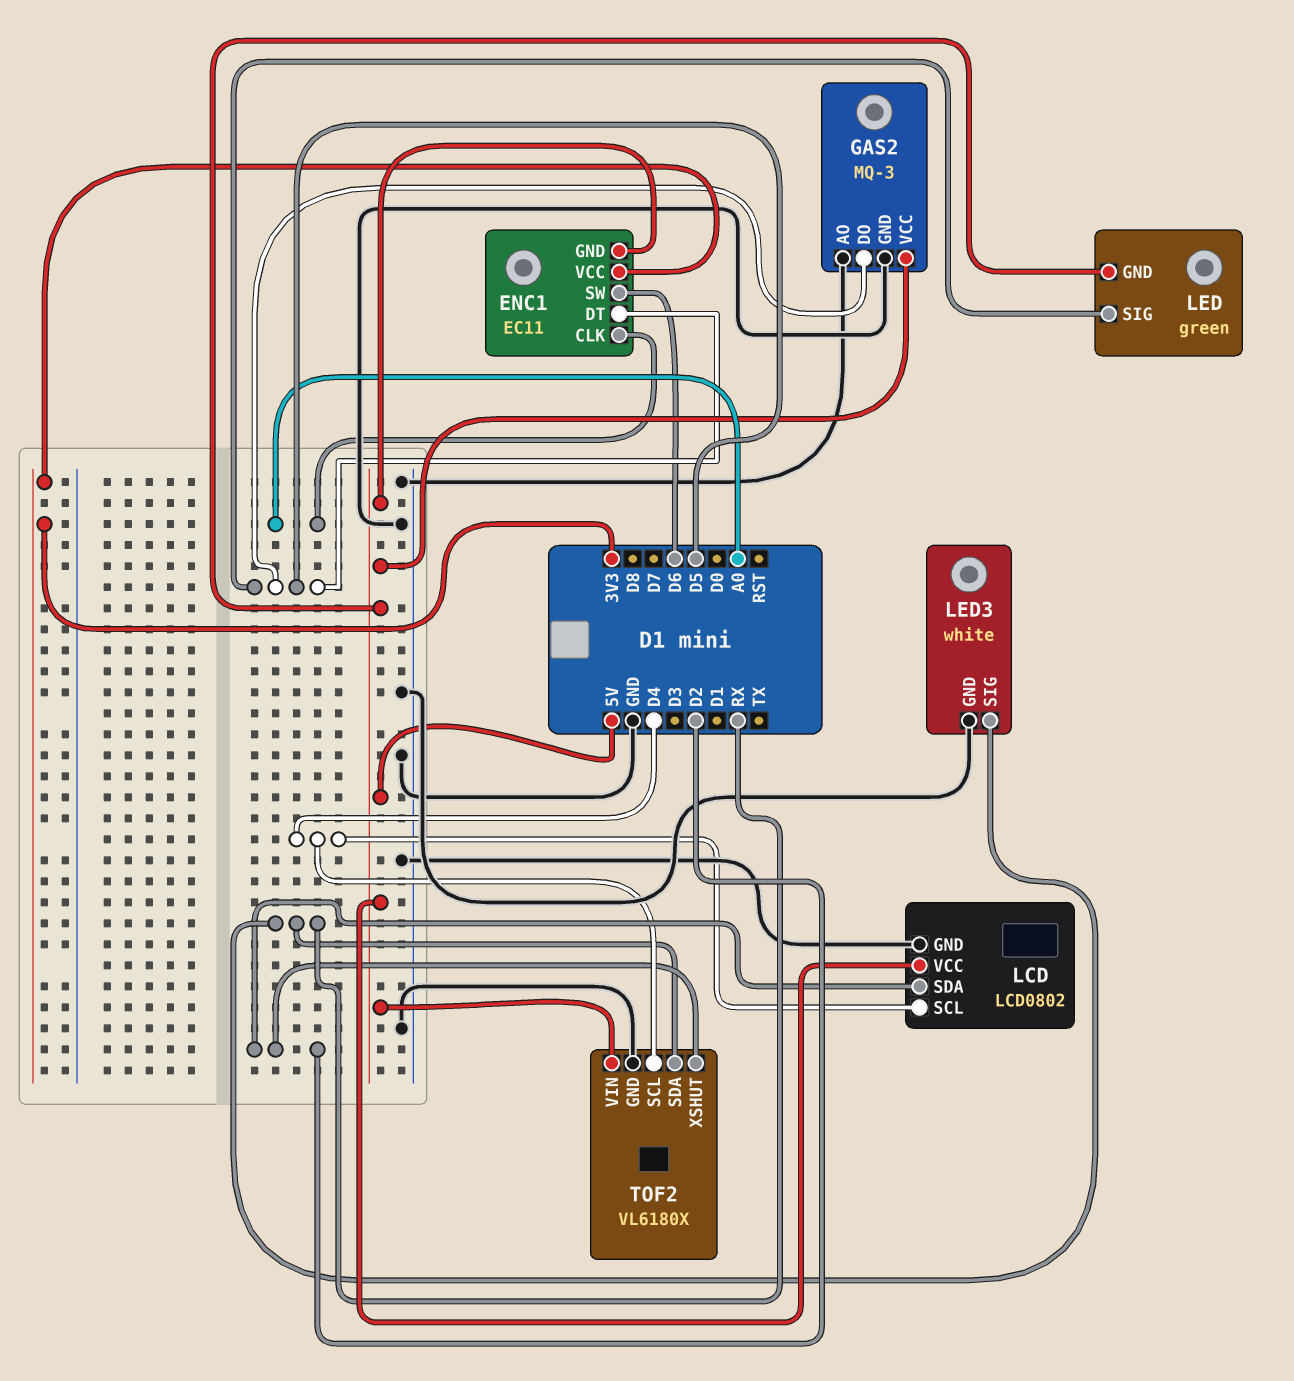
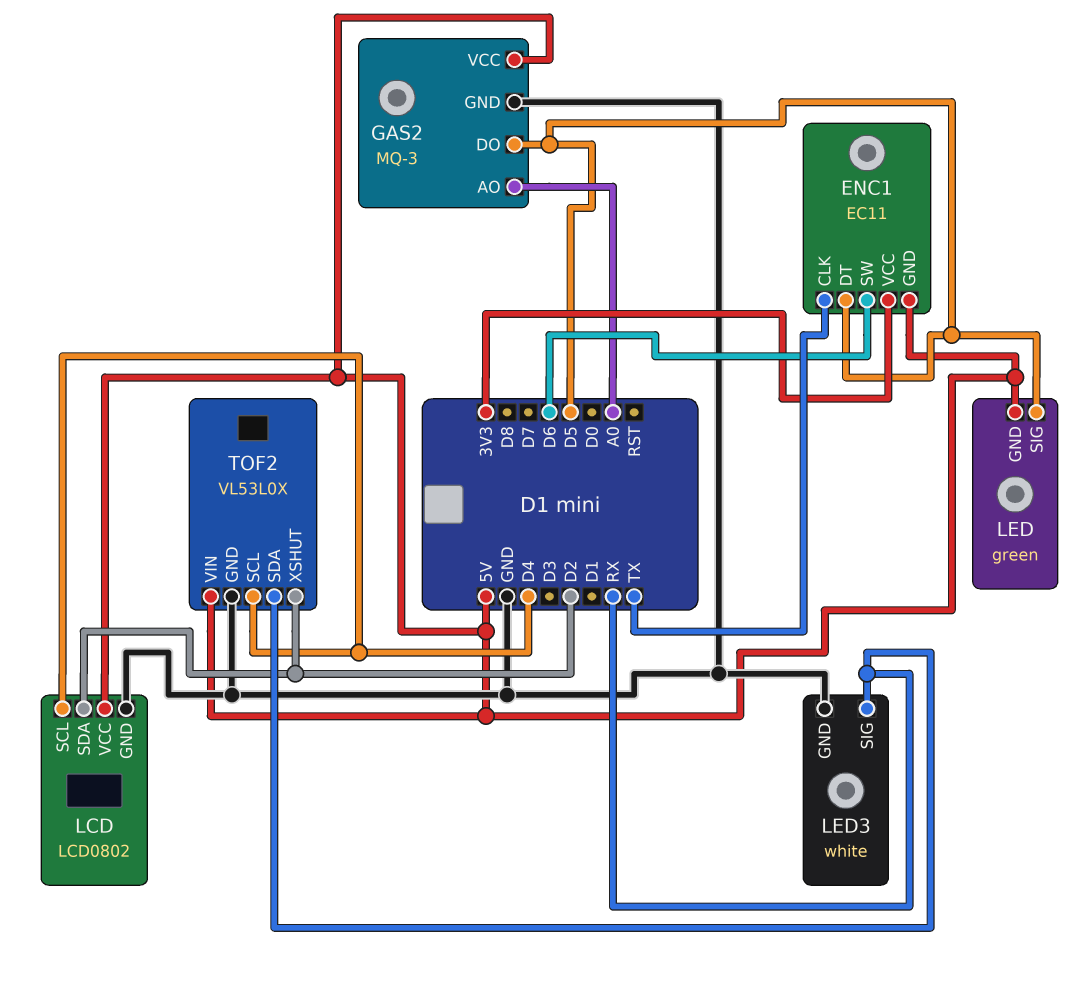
ENC1 pin CLK: A0 -> TX
GAS2 pin AO: GND -> A0
TOF2: VL6180X -> VL53L0X

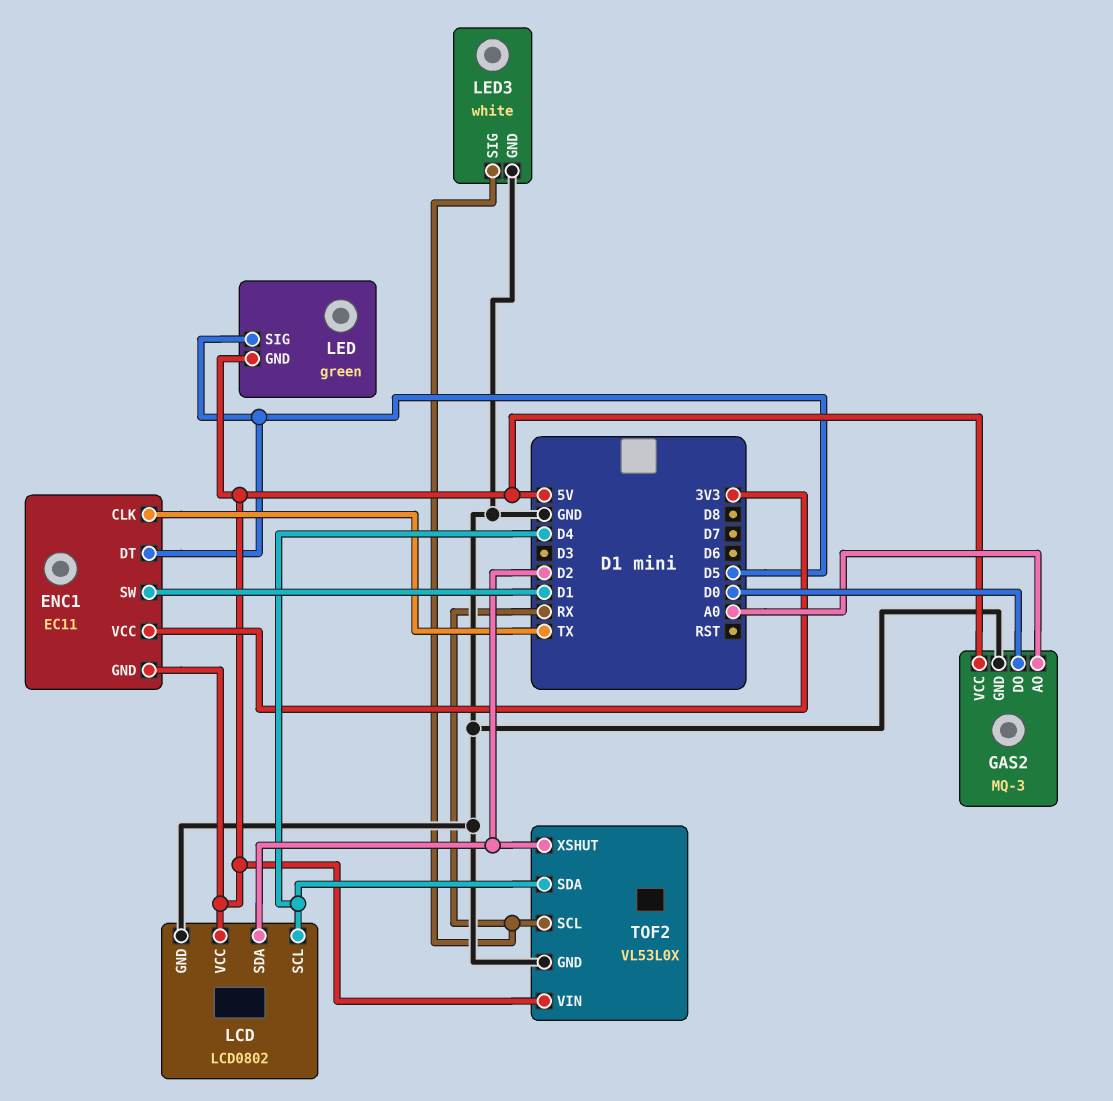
ENC1 pin SW: D6 -> D1
GAS2 pin DO: D5 -> D0
TOF2 pin SCL: D4 -> RX
TOF2 pin SDA: RX -> D4

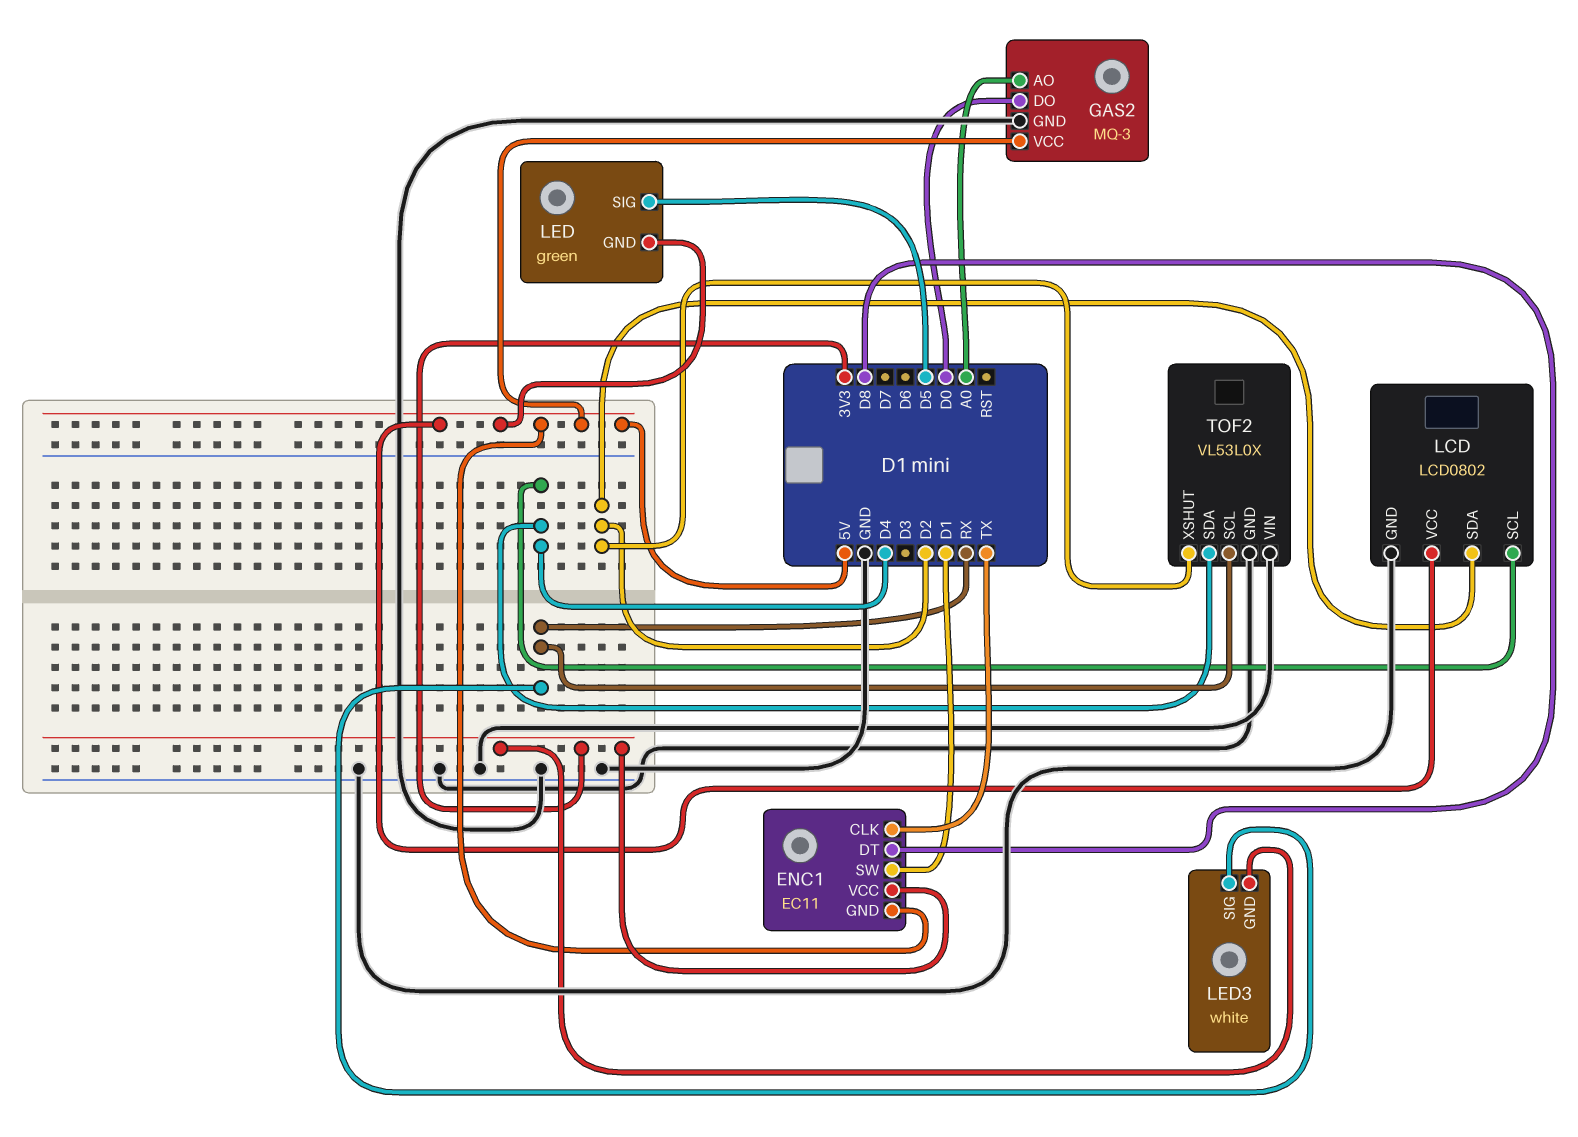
ENC1 pin DT: D5 -> D8
LED3 pin GND: GND -> 3V3
TOF2 pin VIN: 5V -> GND

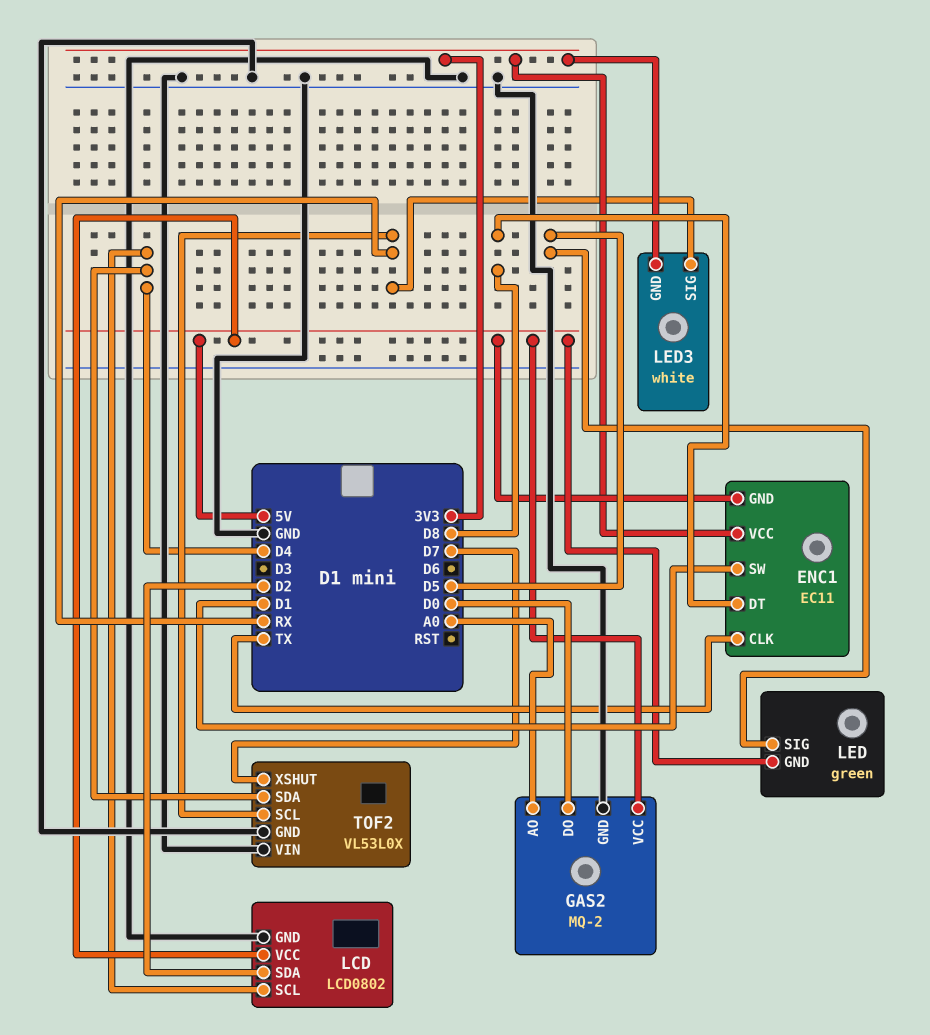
GAS2: MQ-3 -> MQ-2
TOF2 pin XSHUT: D2 -> D7

